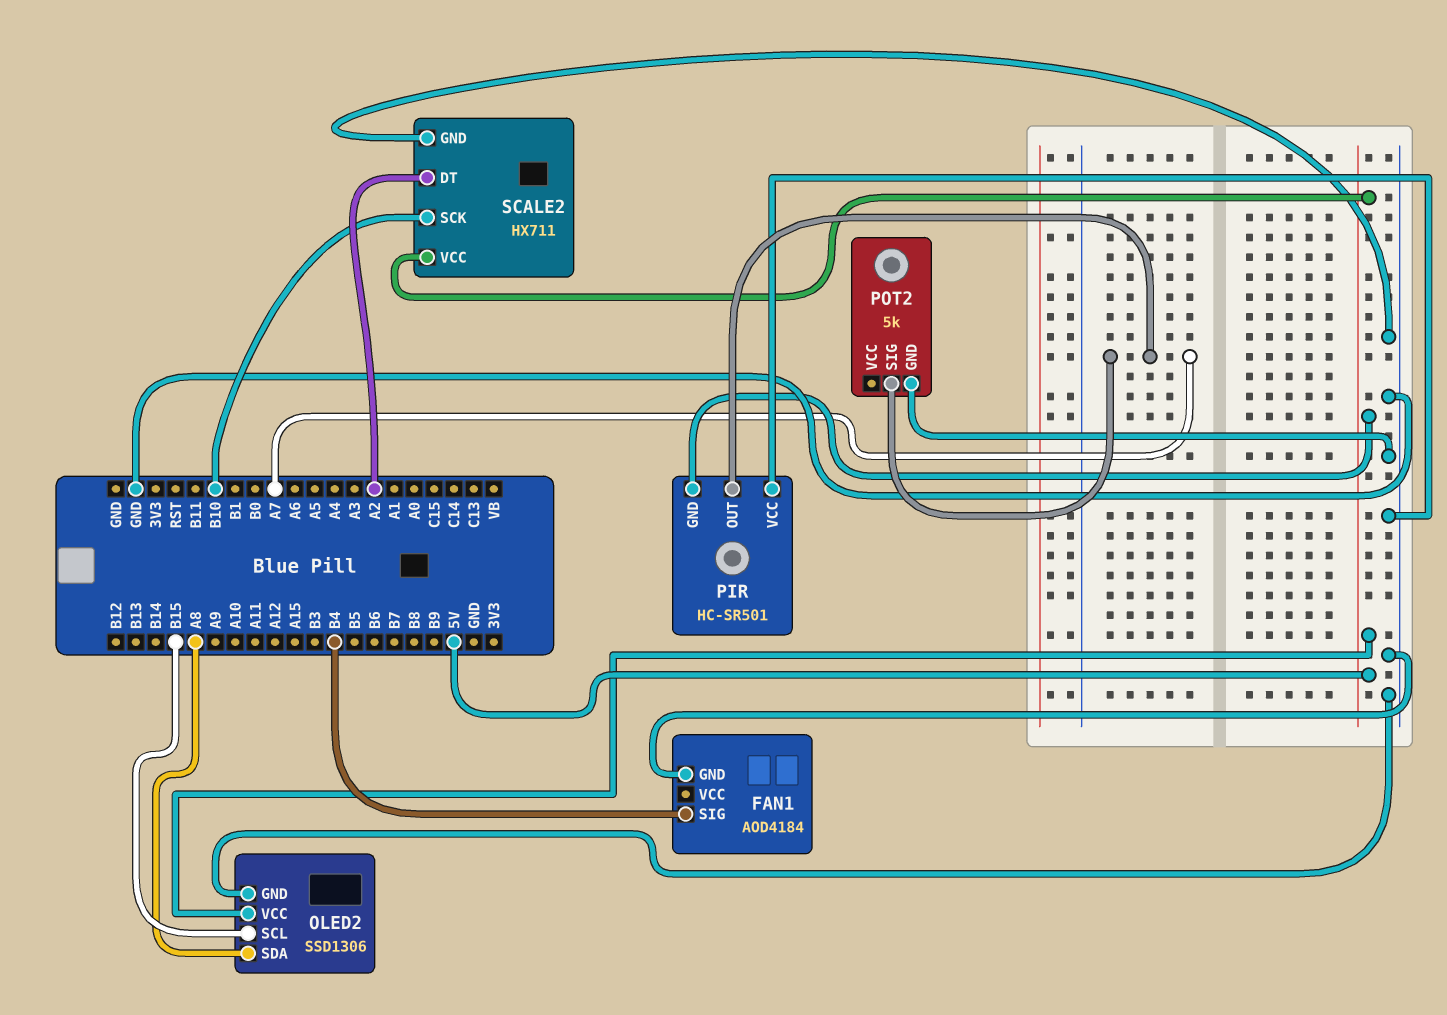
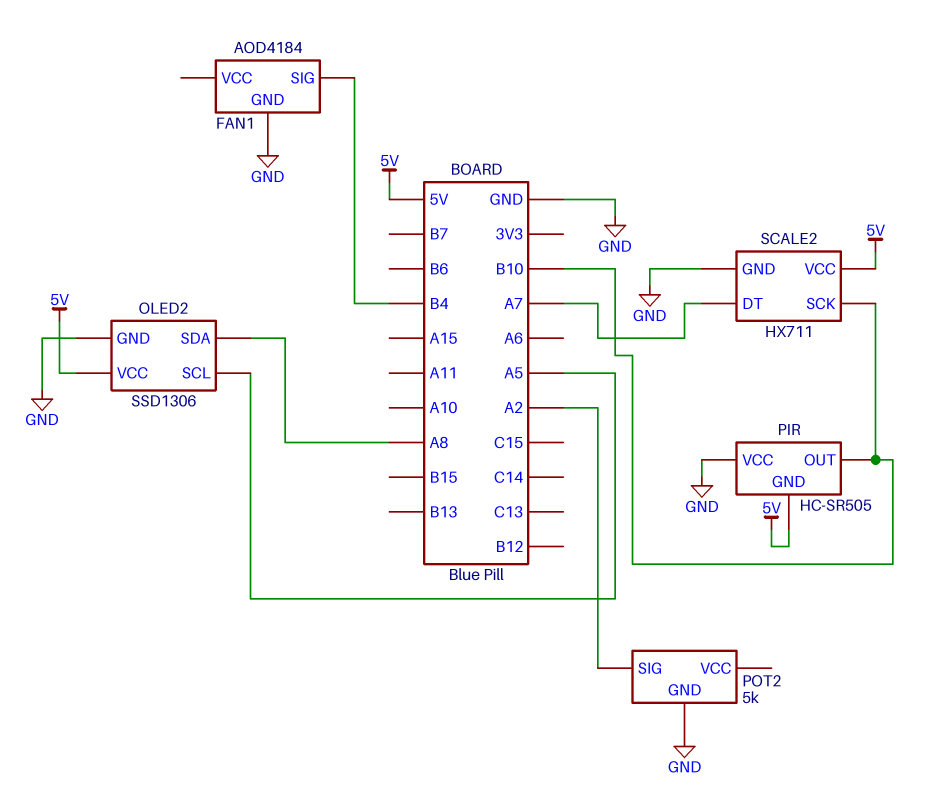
OLED2 pin SCL: B15 -> A5
PIR: HC-SR501 -> HC-SR505
PIR pin OUT: A7 -> B10
POT2 pin SIG: A7 -> A2
SCALE2 pin DT: A2 -> A7

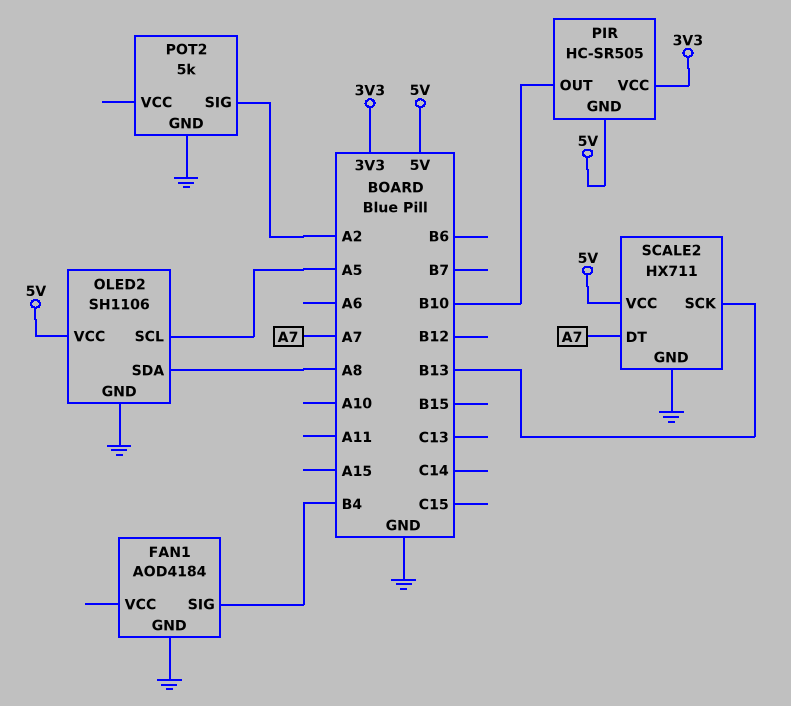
OLED2: SSD1306 -> SH1106
PIR pin VCC: GND -> 3V3
SCALE2 pin SCK: B10 -> B13

